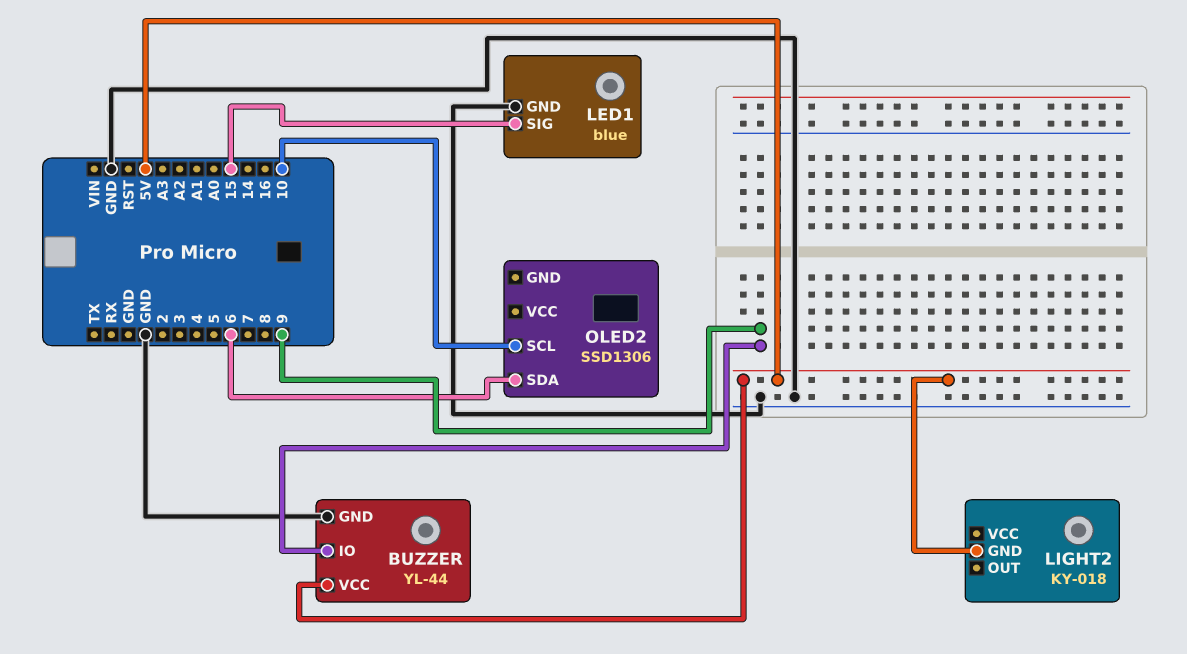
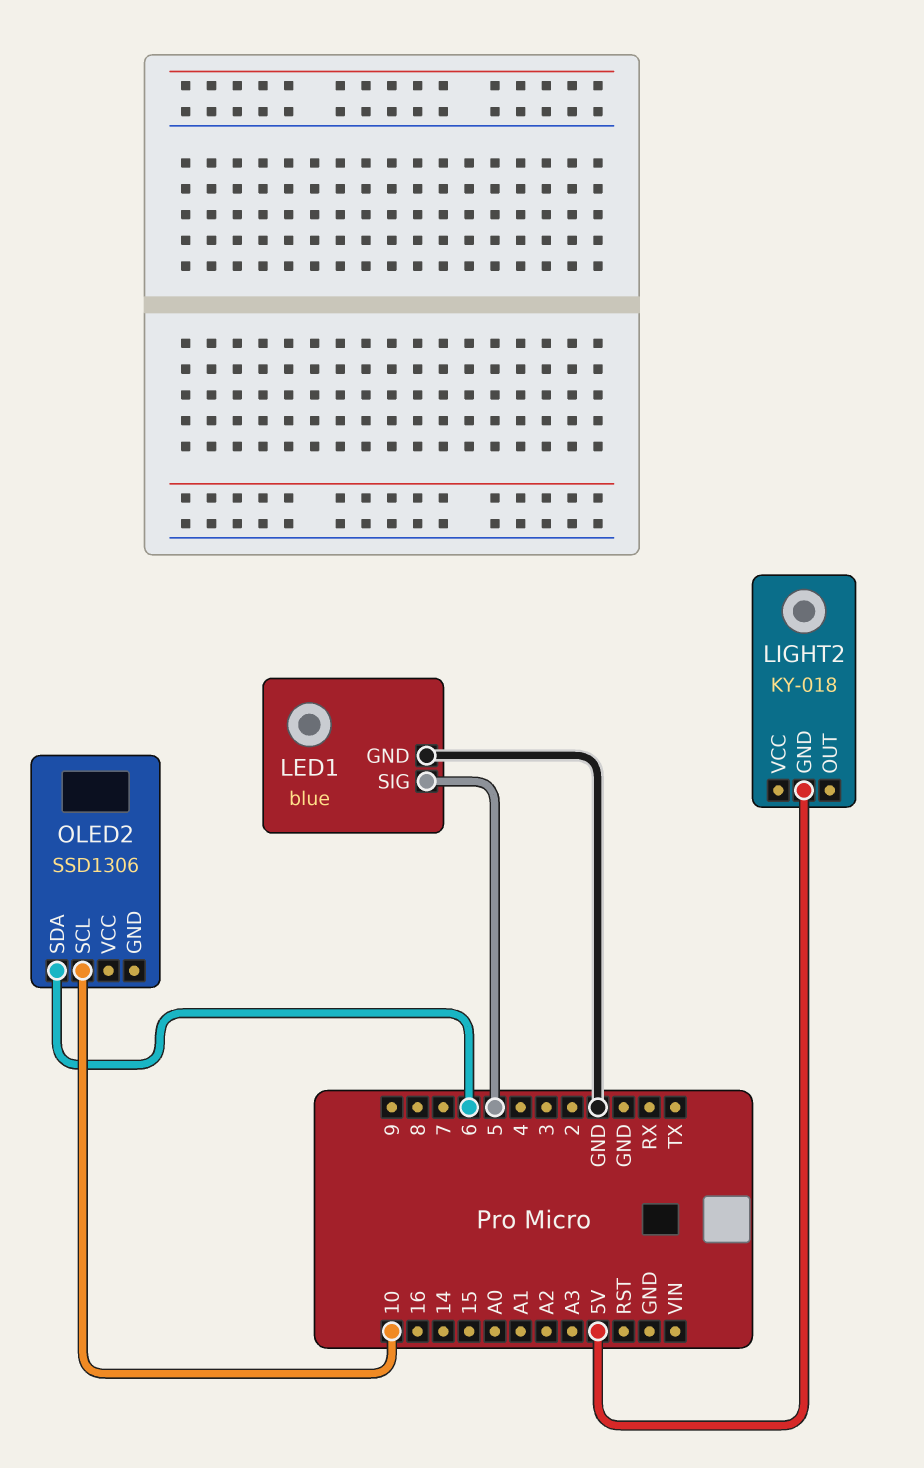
BUZZER: YL-44 -> none
BUZZER pin GND: GND -> none
BUZZER pin IO: 9 -> none
BUZZER pin VCC: 5V -> none
LED1 pin SIG: 15 -> 5

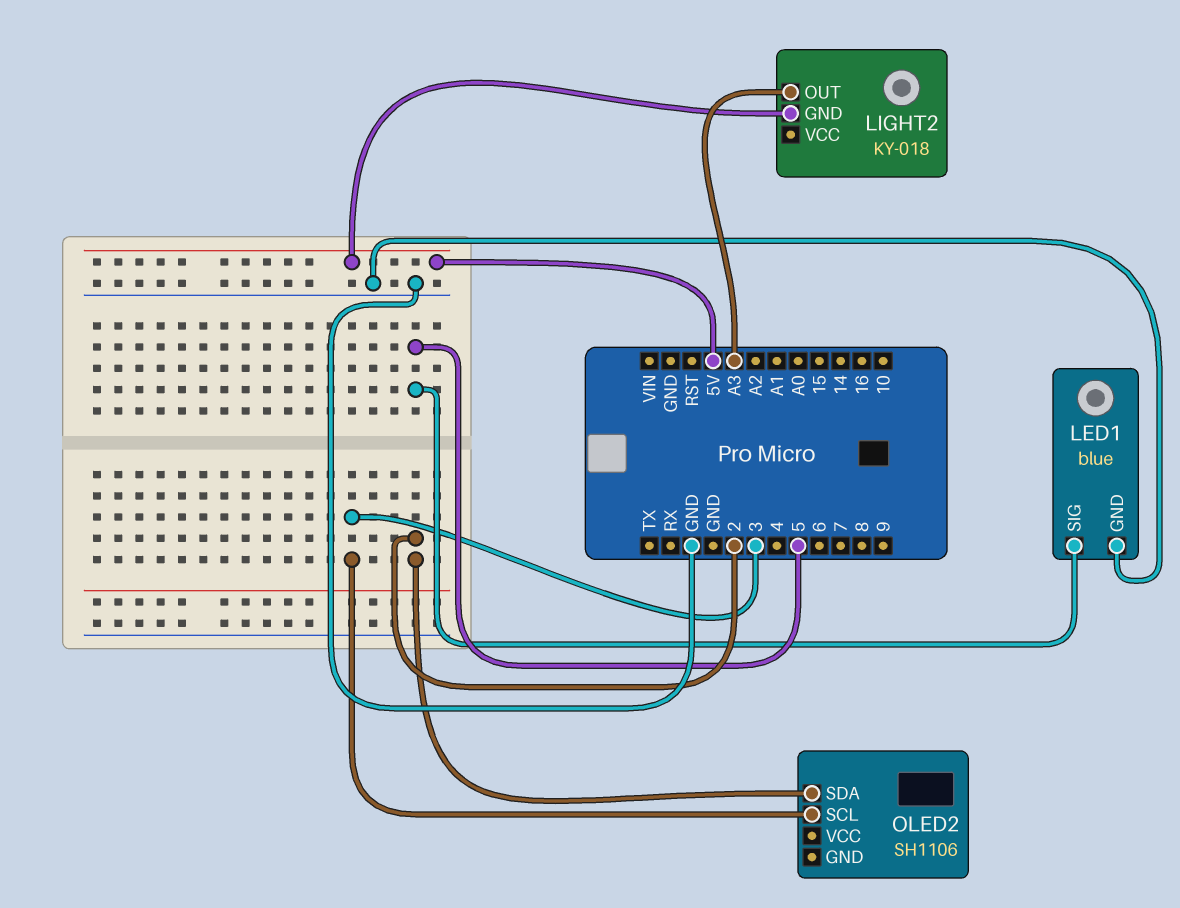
LIGHT2 pin OUT: none -> A3
OLED2: SSD1306 -> SH1106
OLED2 pin SCL: 10 -> 3
OLED2 pin SDA: 6 -> 2

